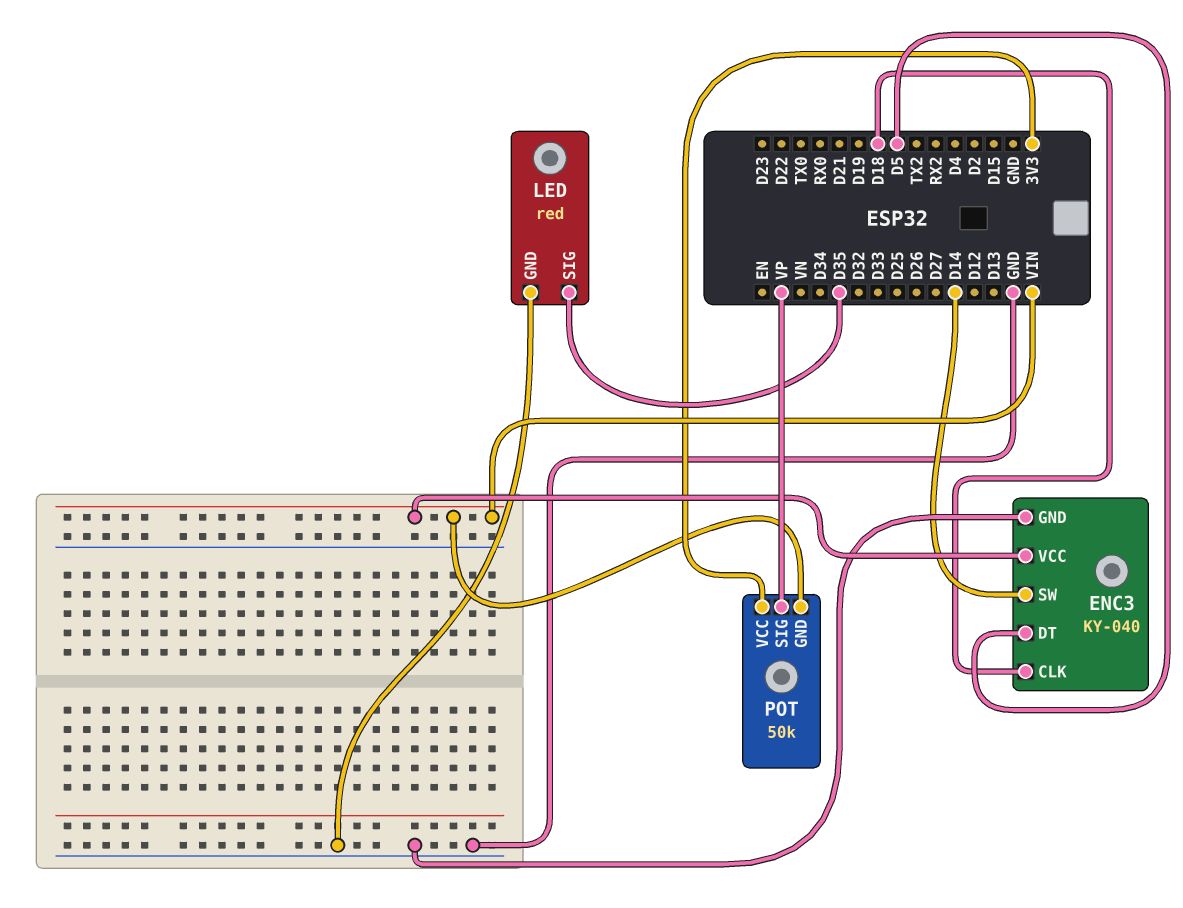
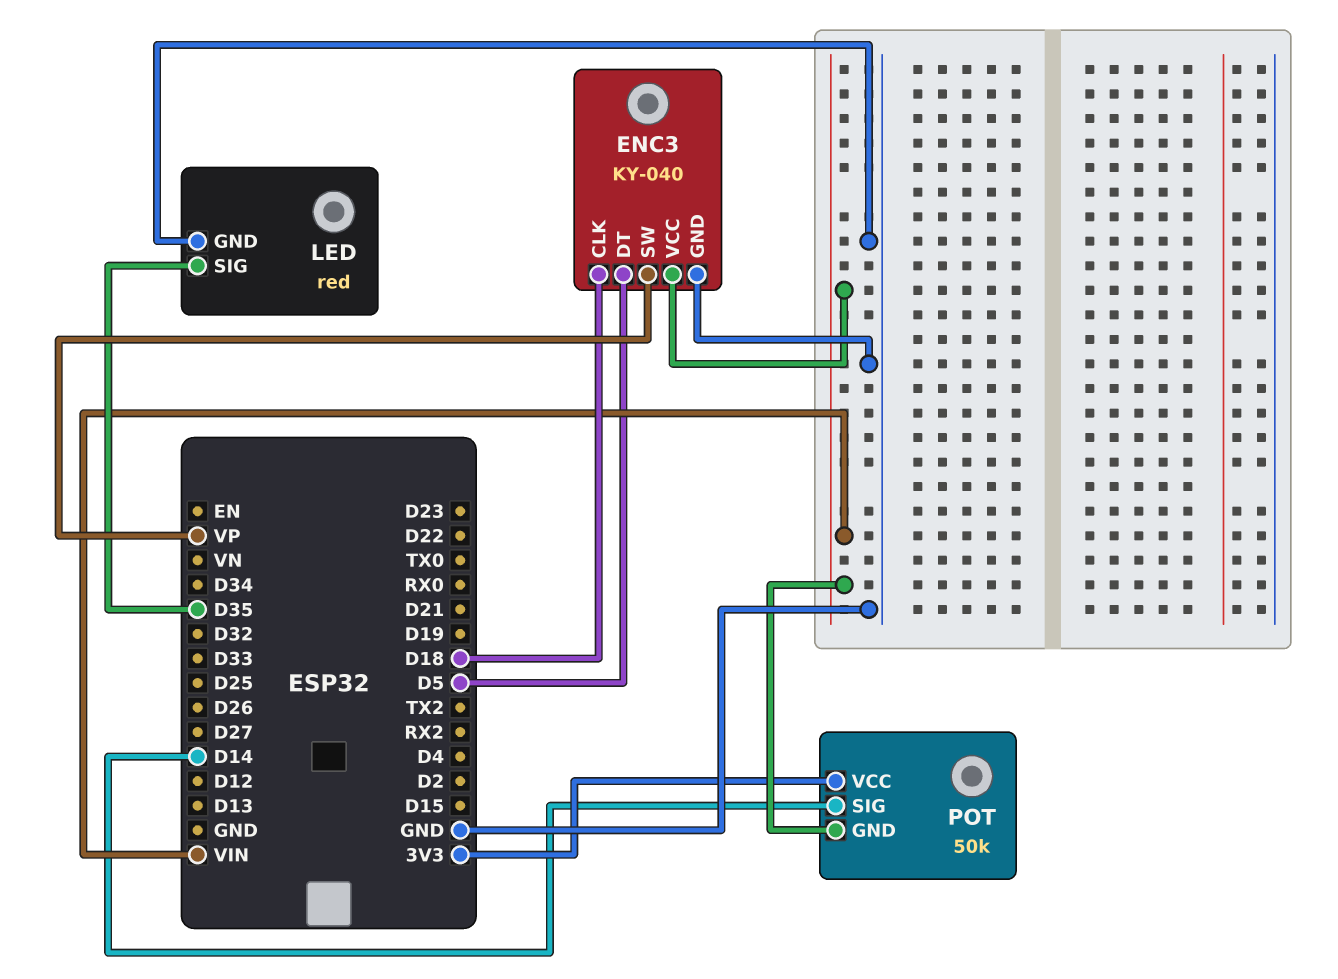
ENC3 pin SW: D14 -> VP
POT pin SIG: VP -> D14

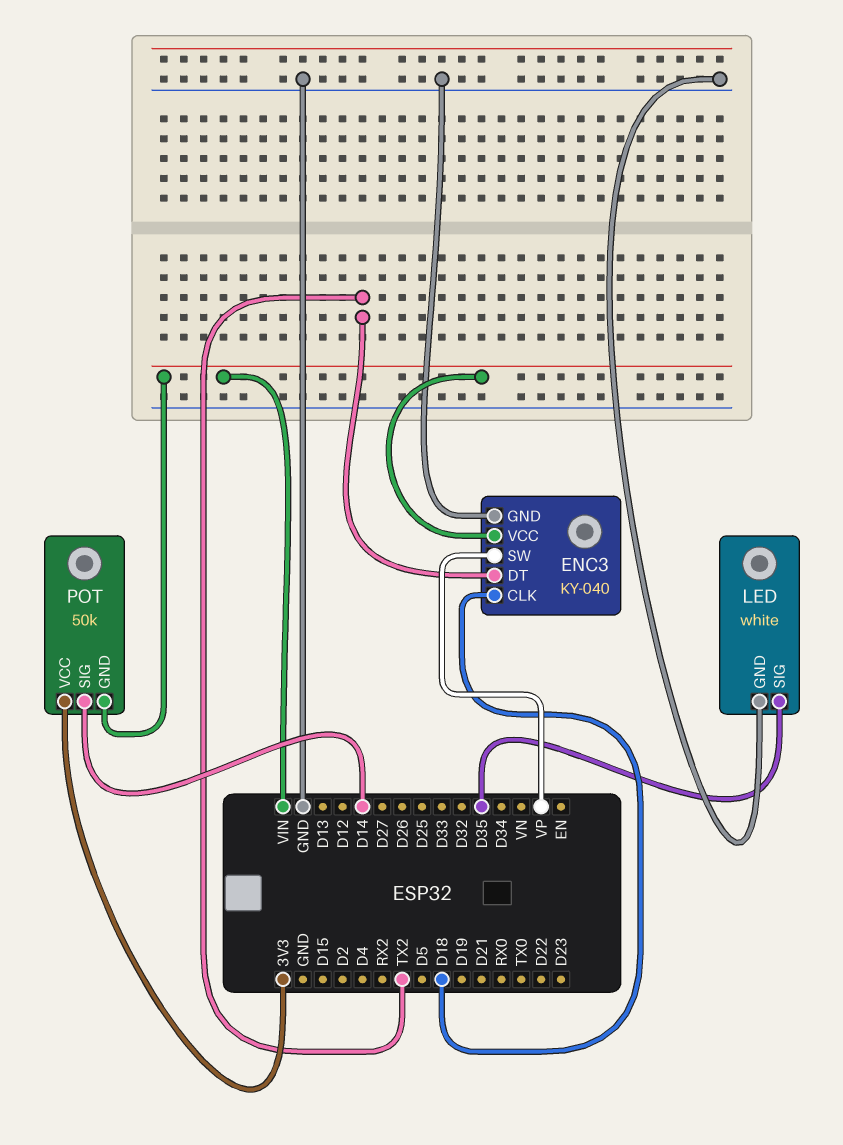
ENC3 pin DT: D5 -> TX2
LED: red -> white

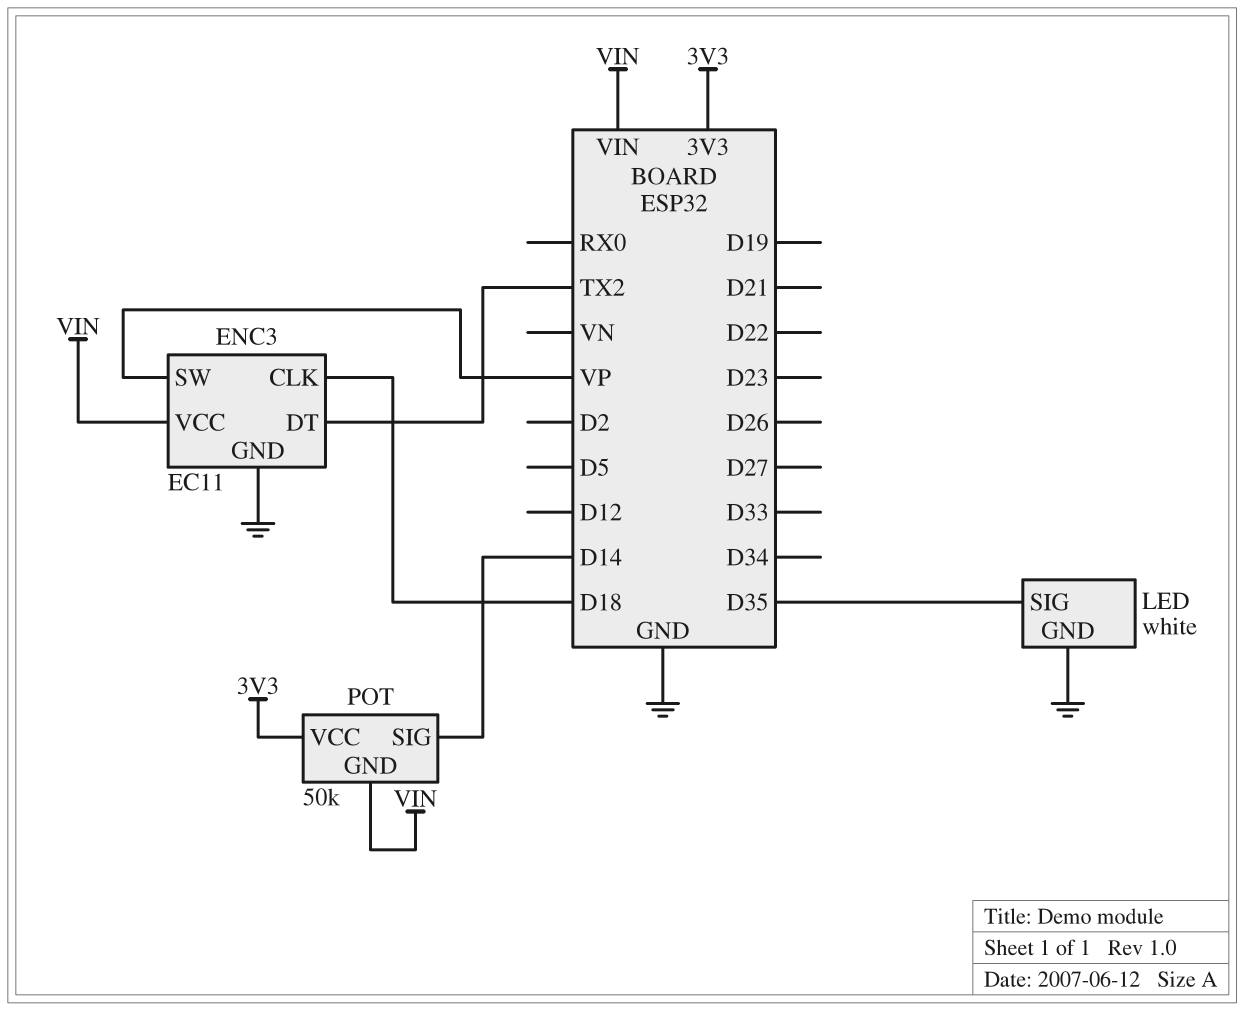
ENC3: KY-040 -> EC11

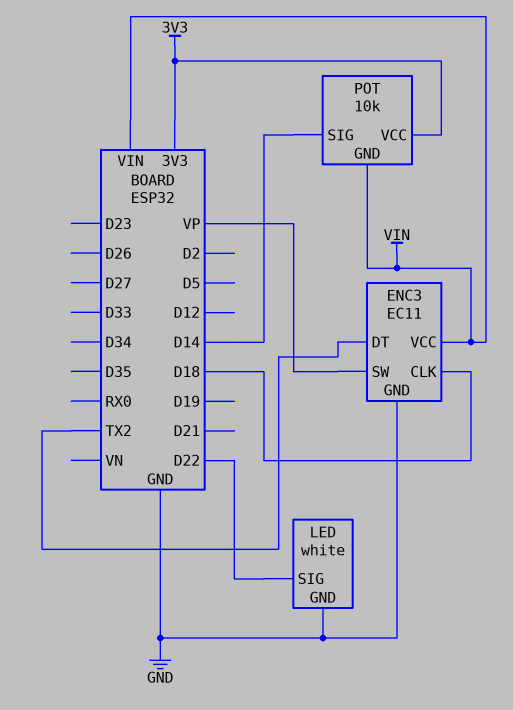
LED pin SIG: D35 -> D22
POT: 50k -> 10k

